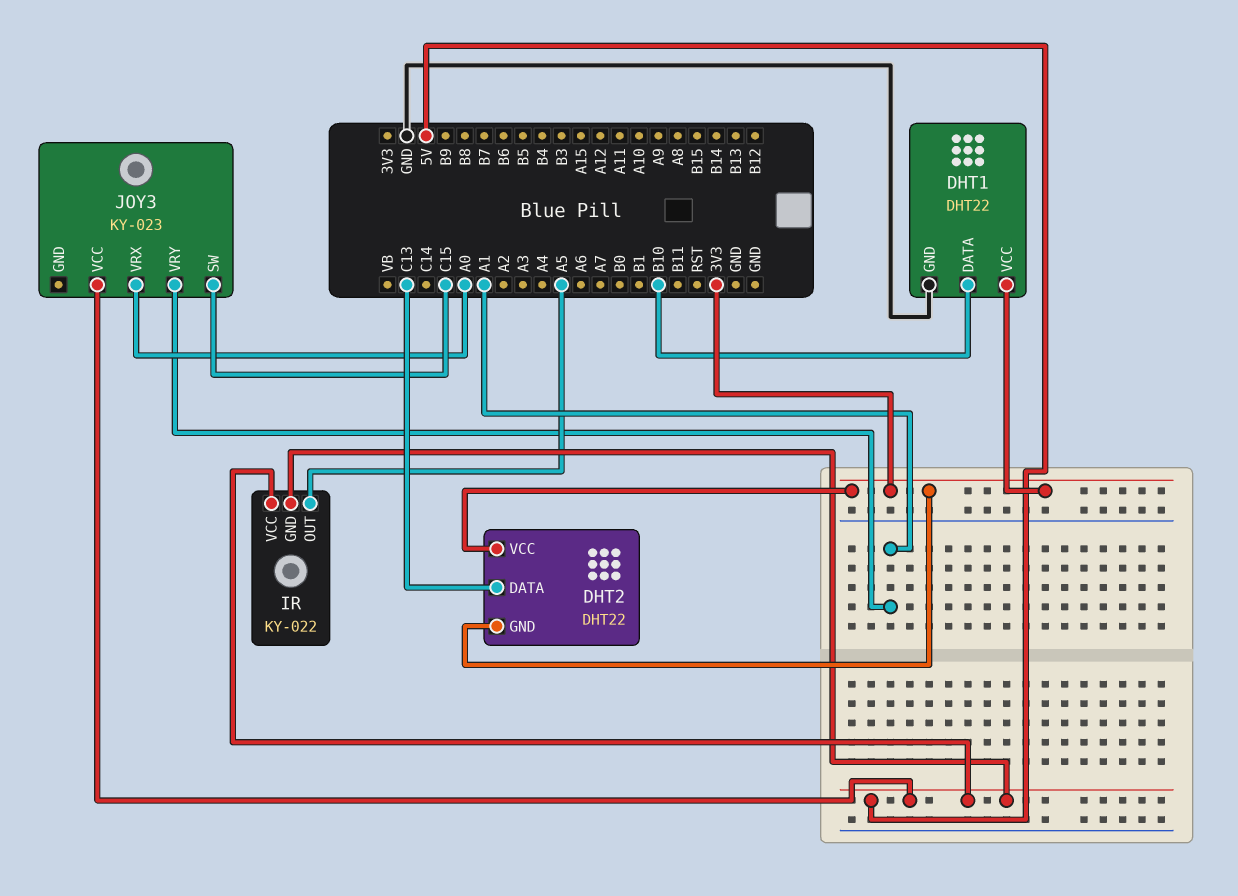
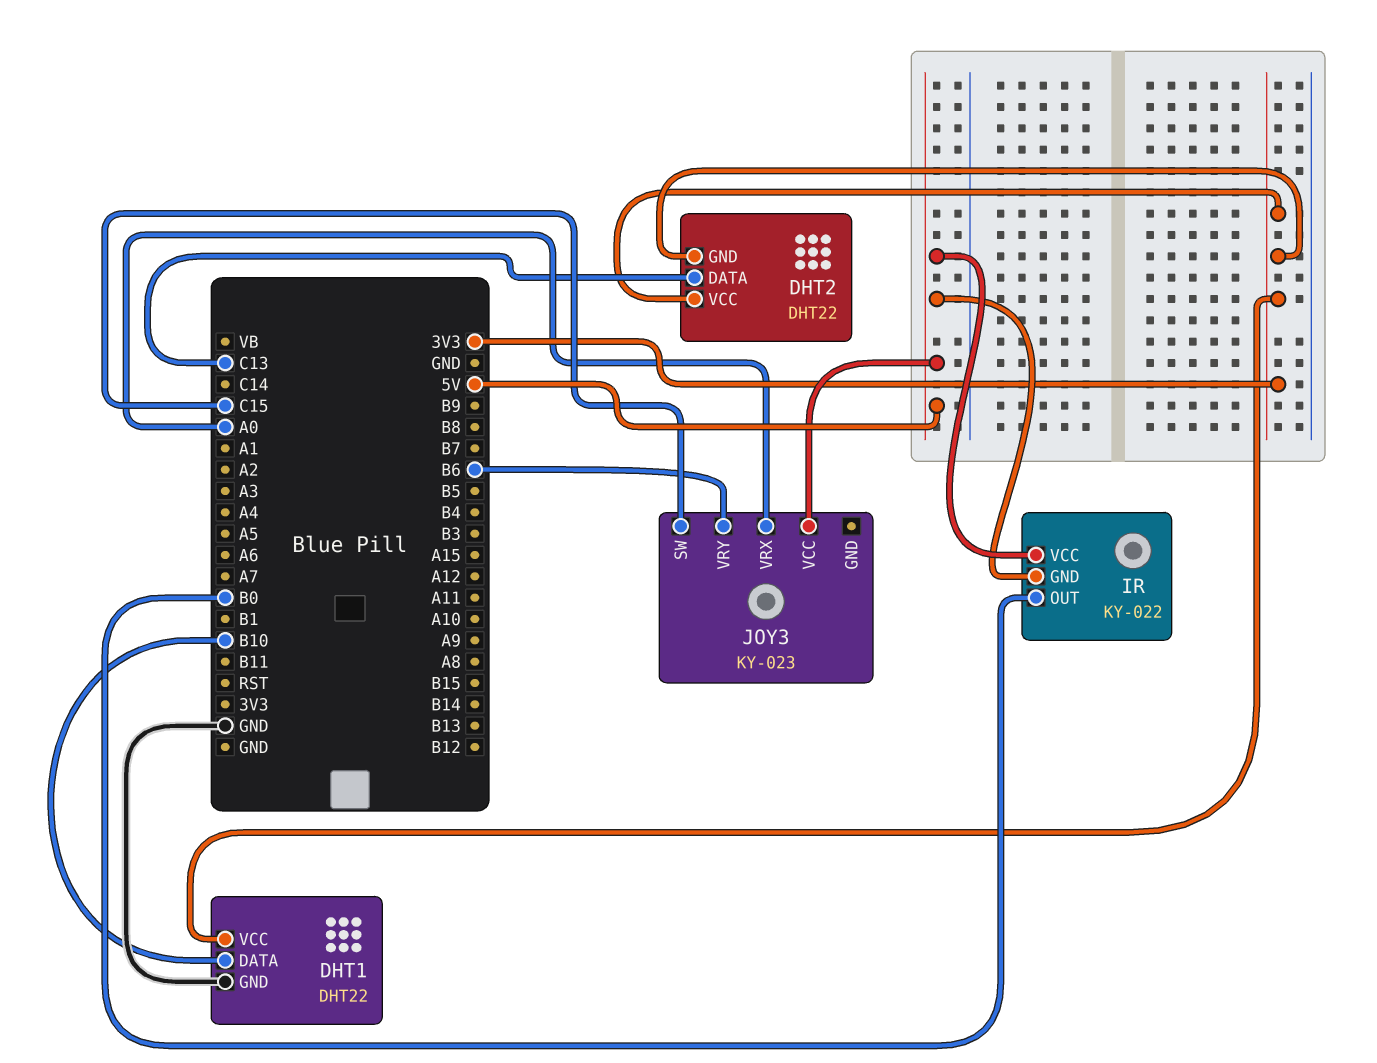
IR pin OUT: A5 -> B0
JOY3 pin VRY: A1 -> B6

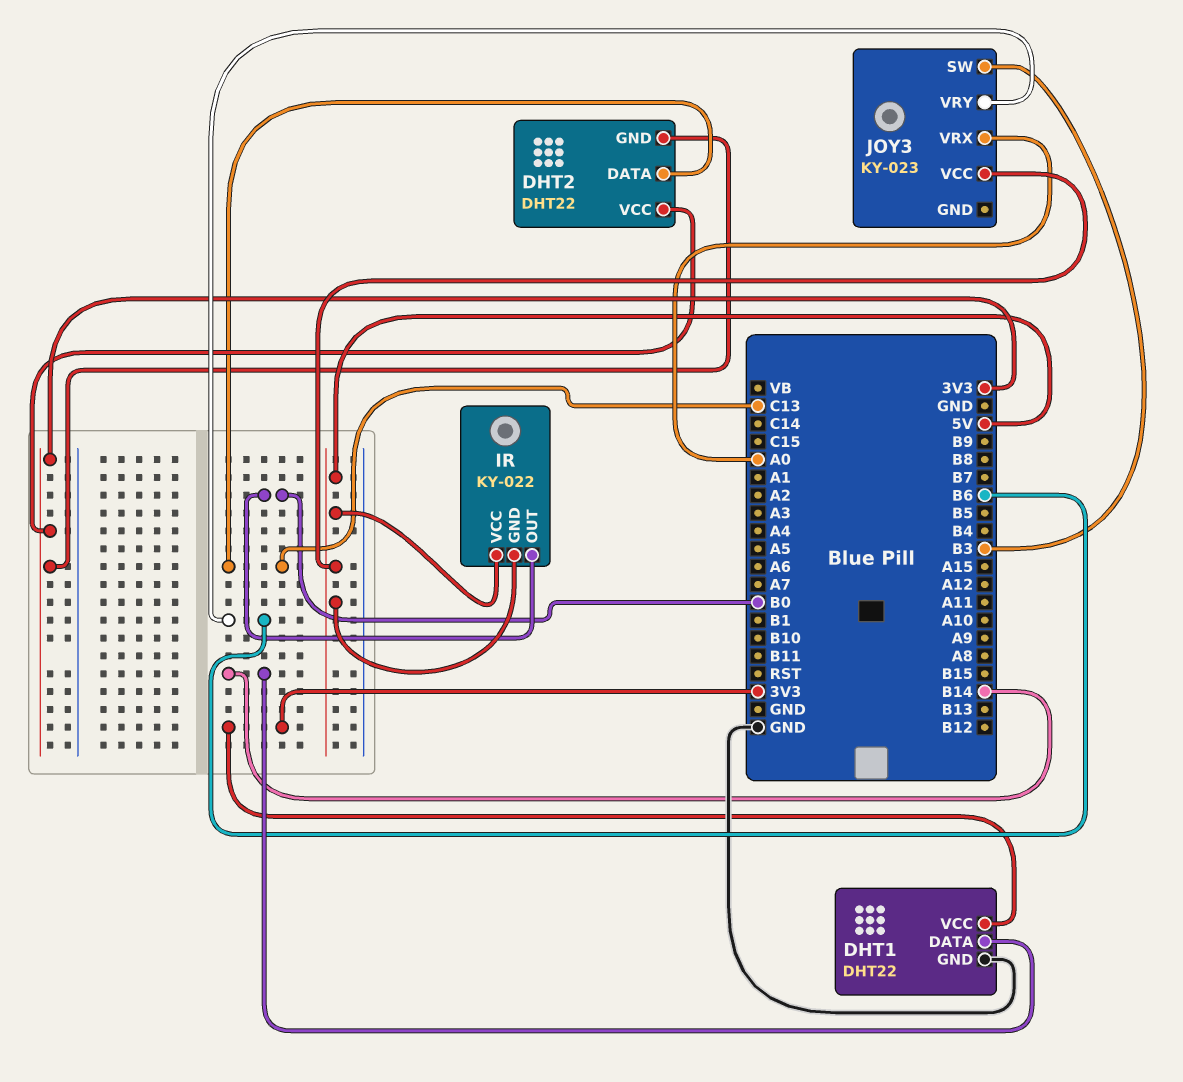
DHT1 pin DATA: B10 -> B14
JOY3 pin SW: C15 -> B3

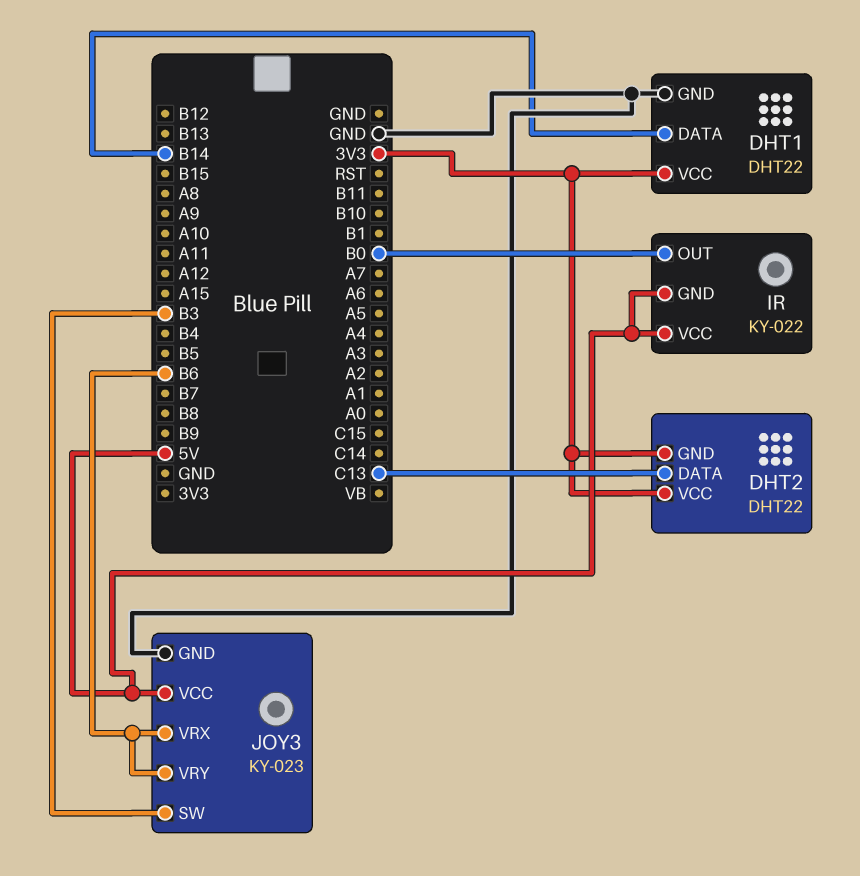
JOY3 pin GND: none -> GND
JOY3 pin VRX: A0 -> B6

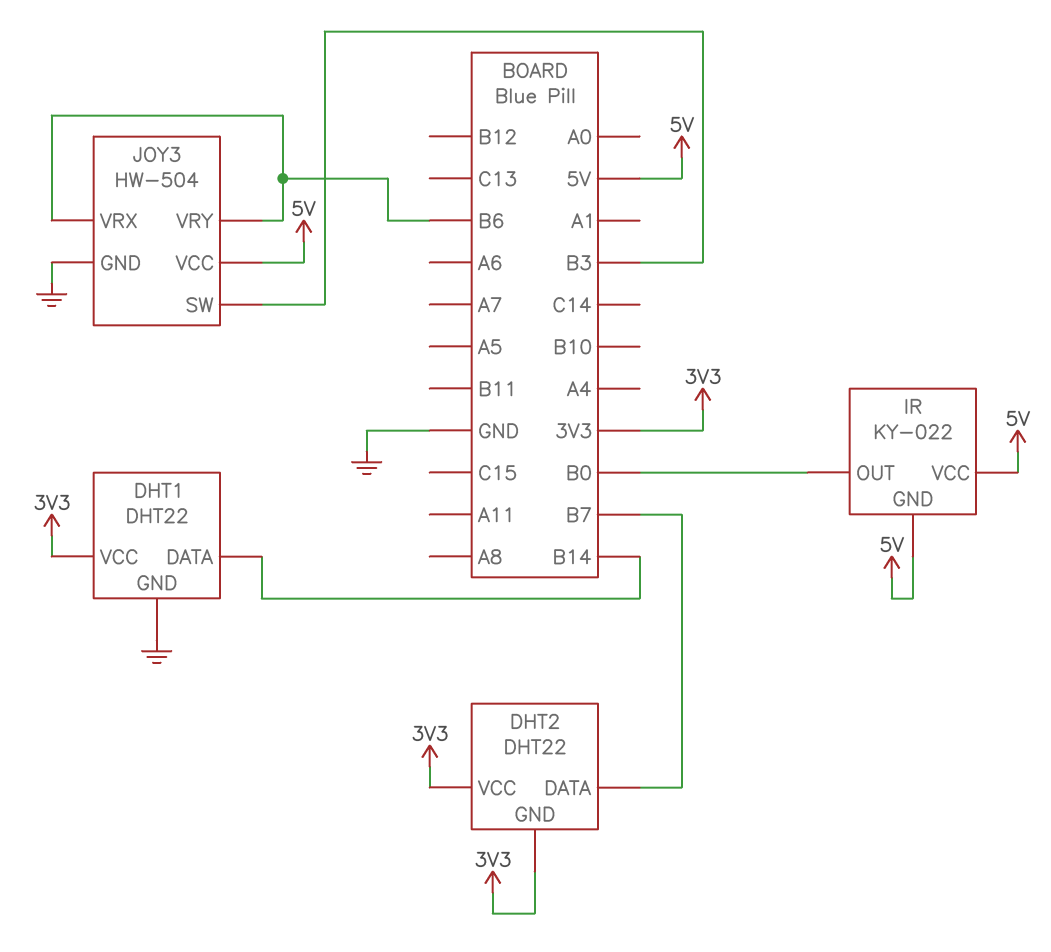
DHT2 pin DATA: C13 -> B7
JOY3: KY-023 -> HW-504

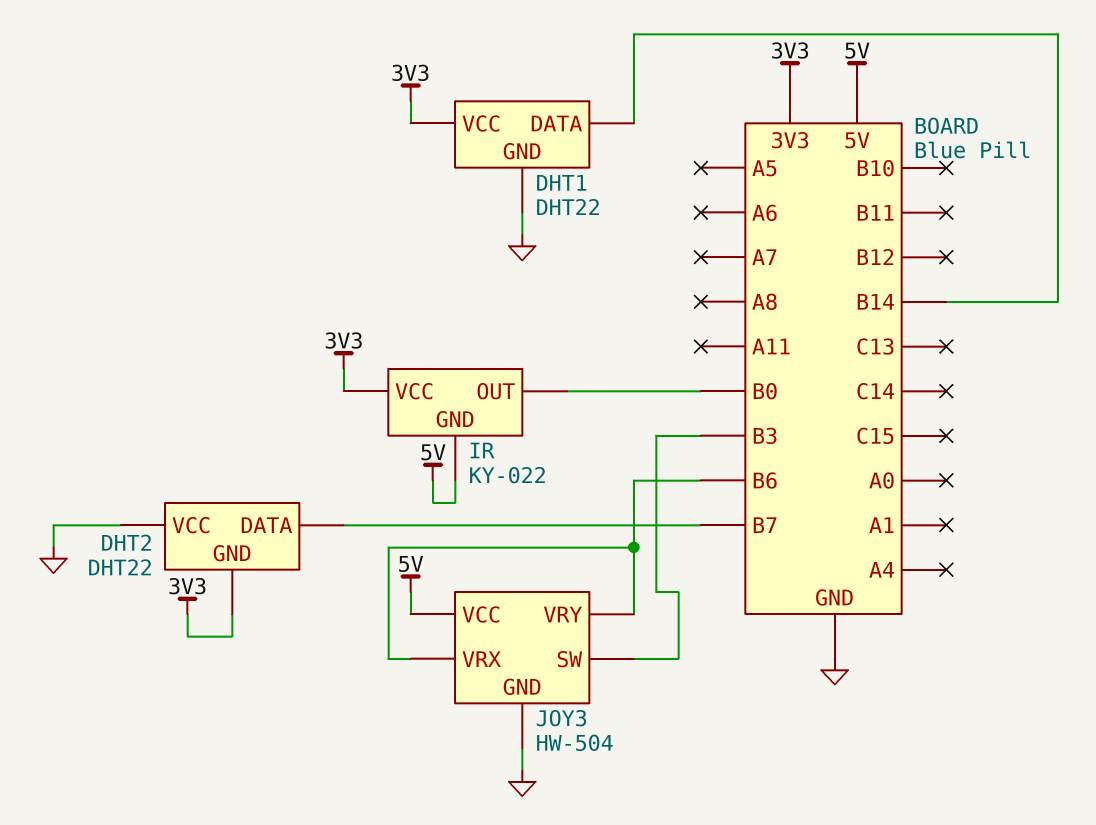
DHT2 pin VCC: 3V3 -> GND
IR pin VCC: 5V -> 3V3

